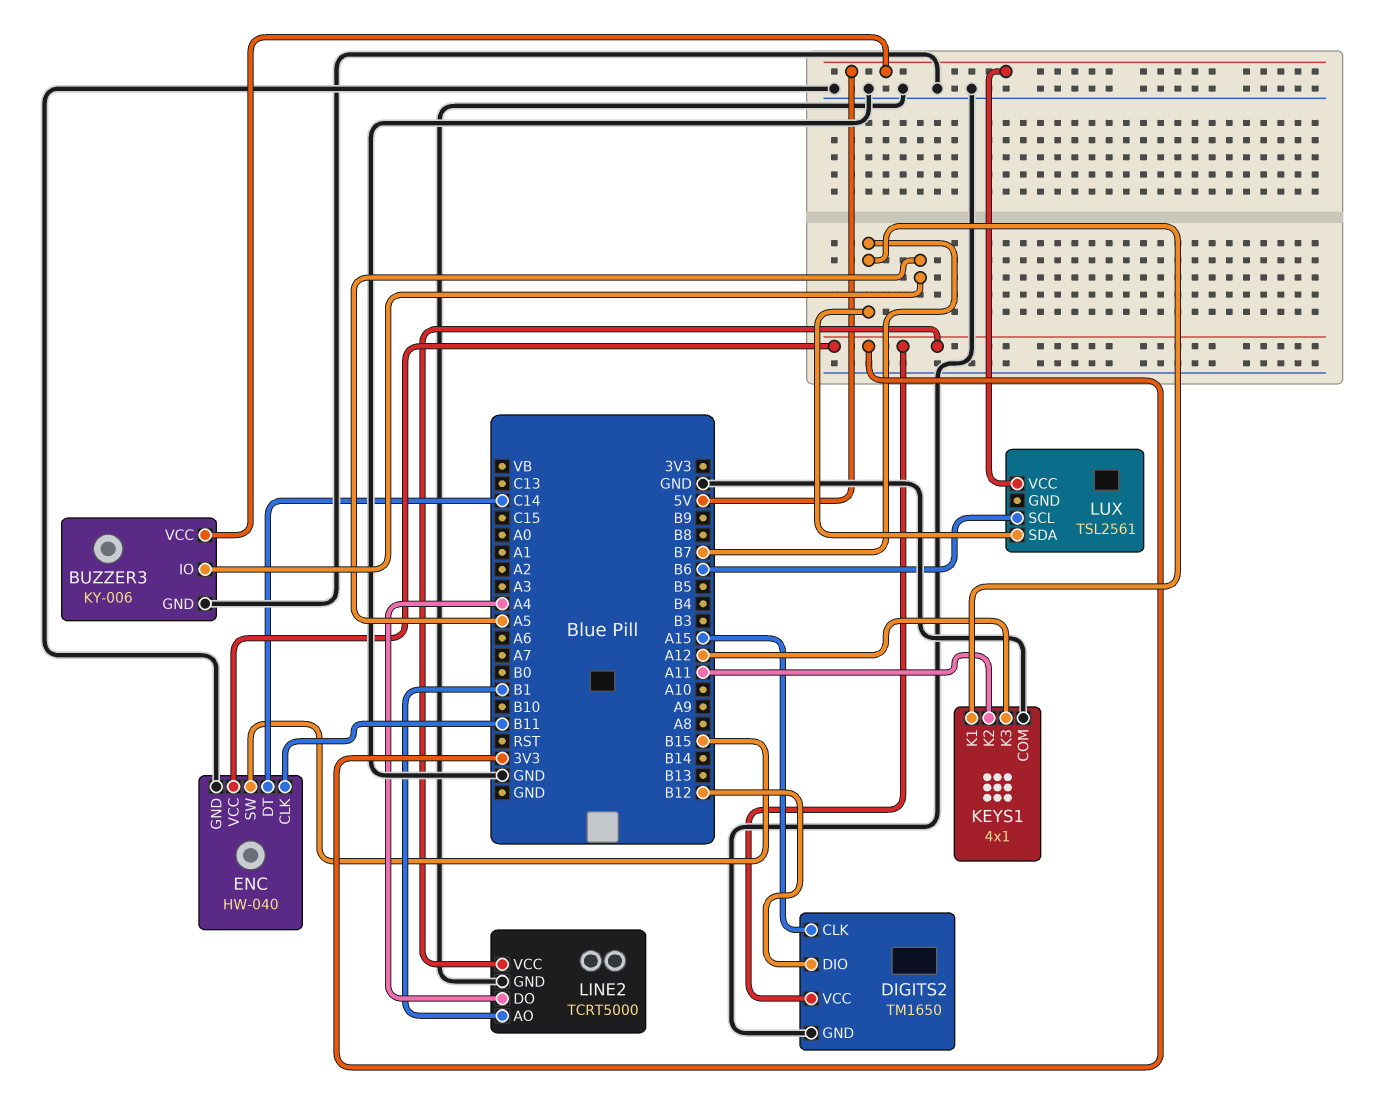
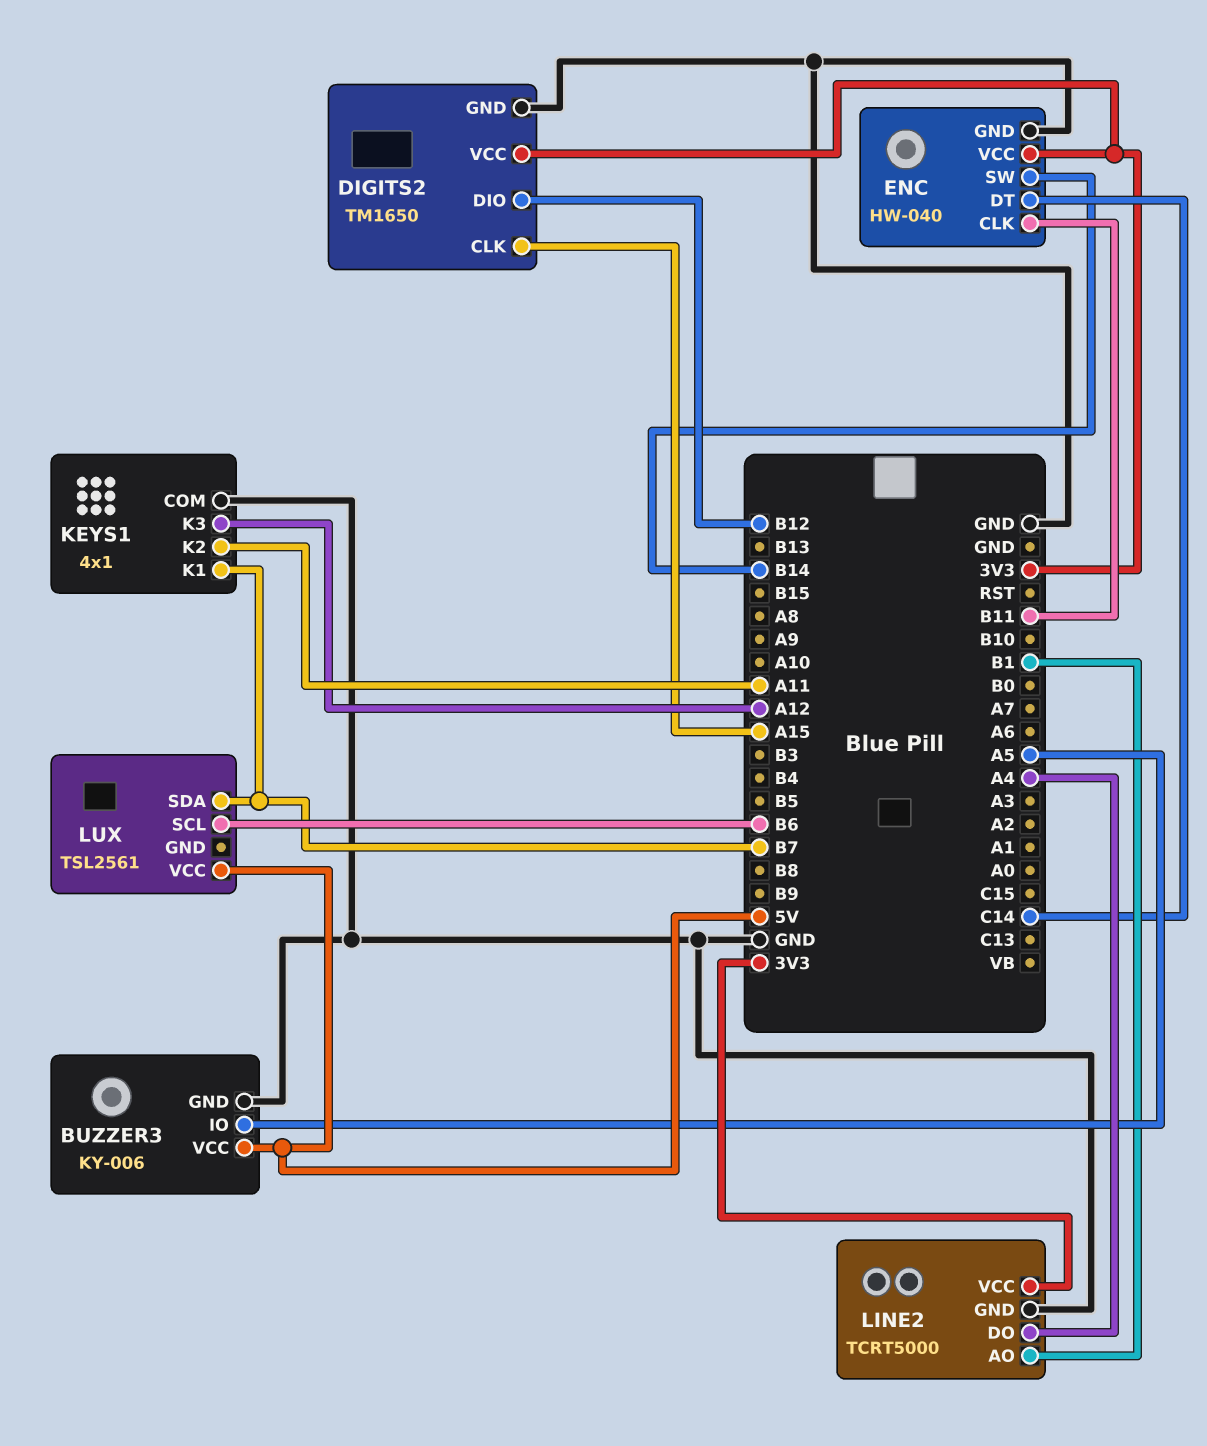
ENC pin SW: B15 -> B14

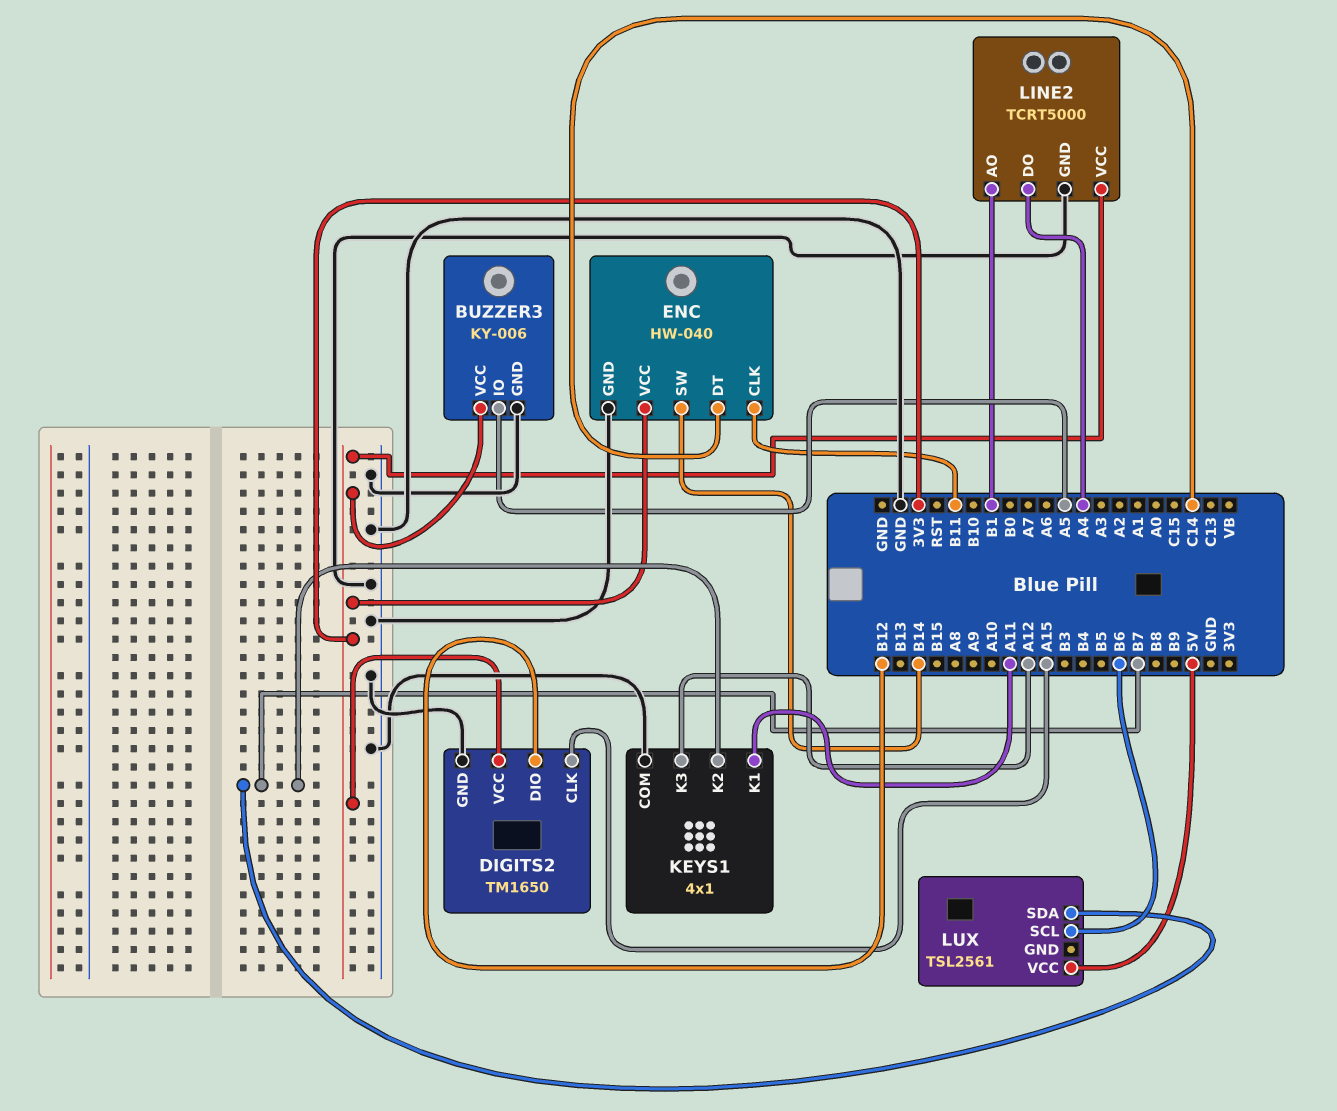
BUZZER3 pin VCC: 5V -> 3V3
KEYS1 pin K1: B7 -> A11
KEYS1 pin K2: A11 -> B7

